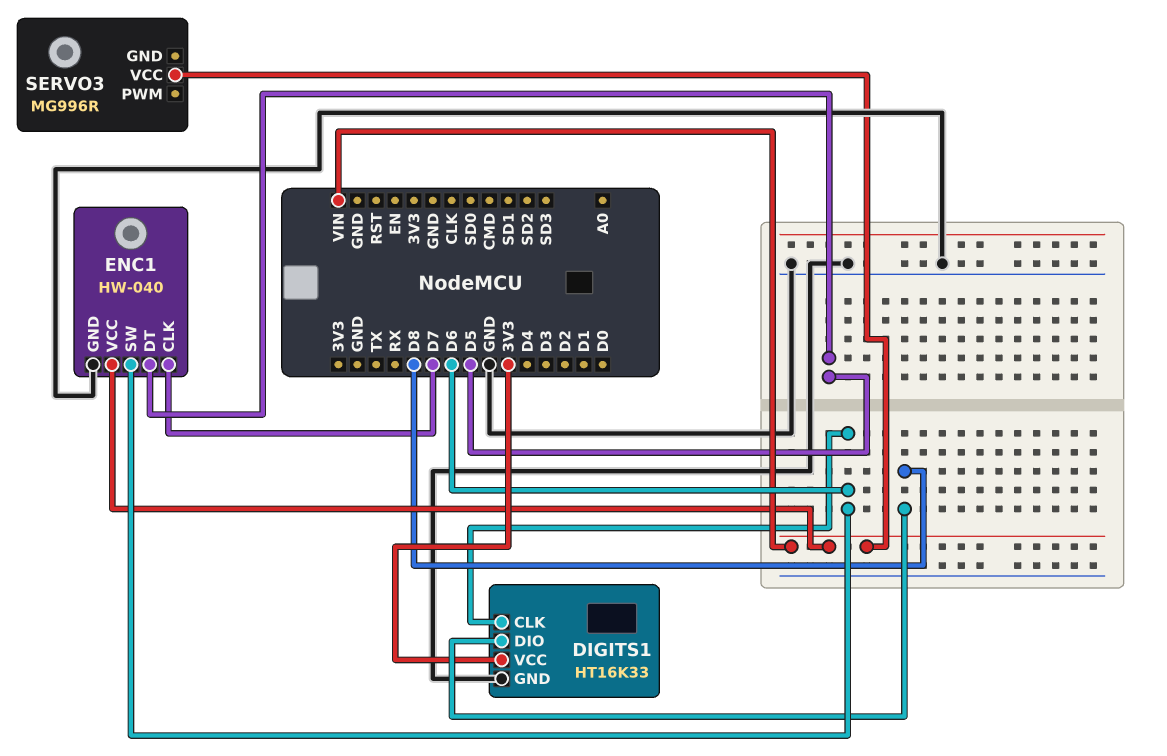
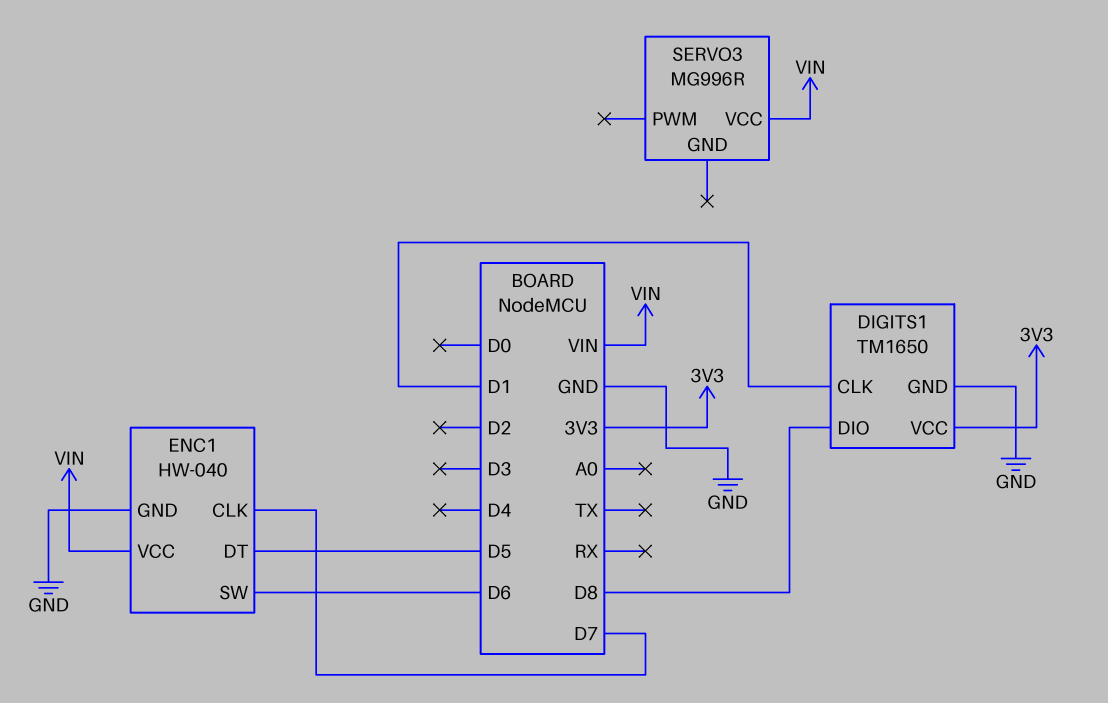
DIGITS1: HT16K33 -> TM1650
DIGITS1 pin CLK: D6 -> D1

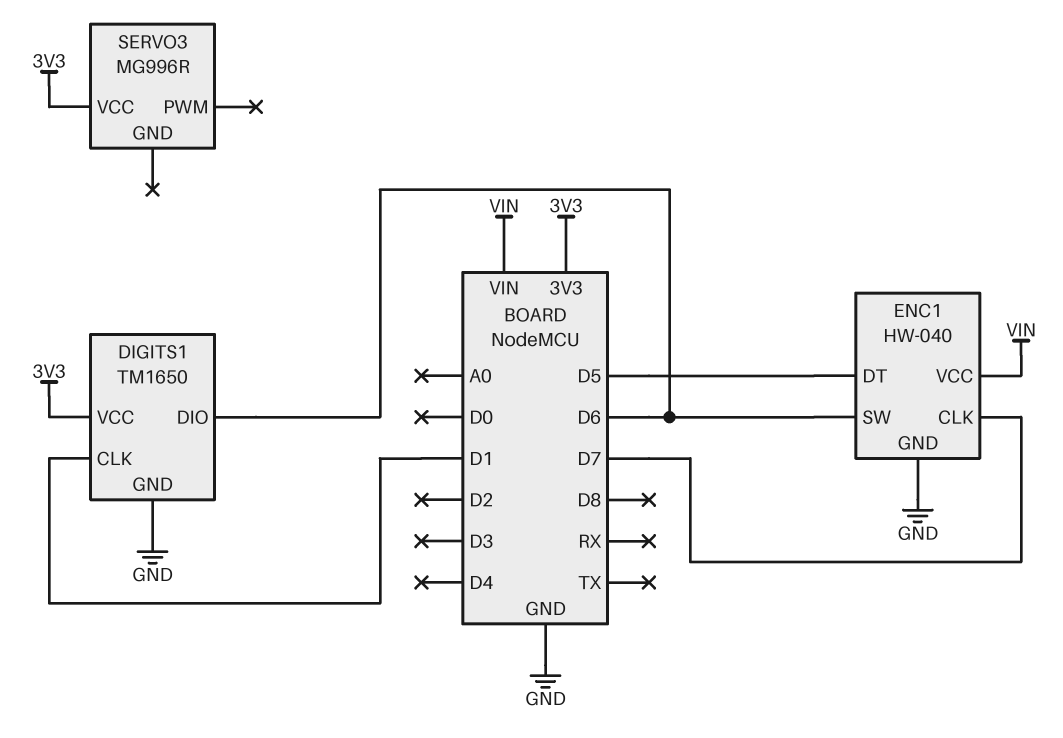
DIGITS1 pin DIO: D8 -> D6
SERVO3 pin VCC: VIN -> 3V3

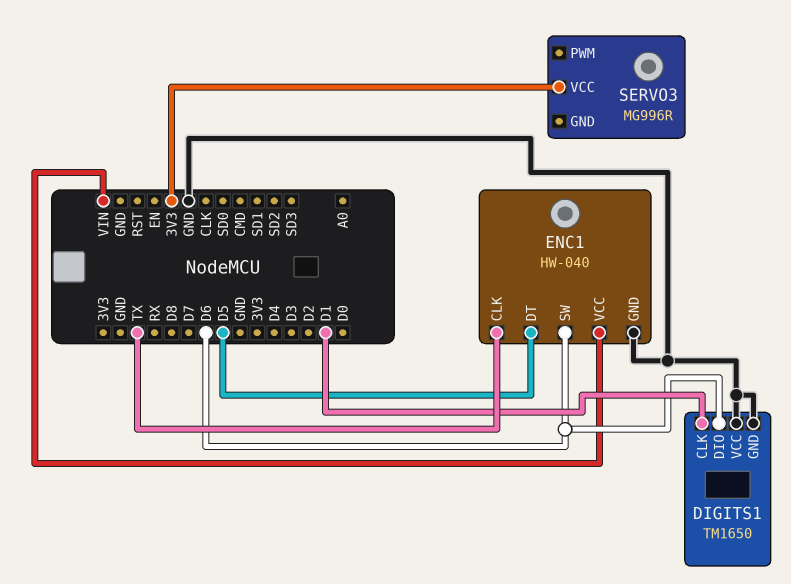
DIGITS1 pin VCC: 3V3 -> GND
ENC1 pin CLK: D7 -> TX

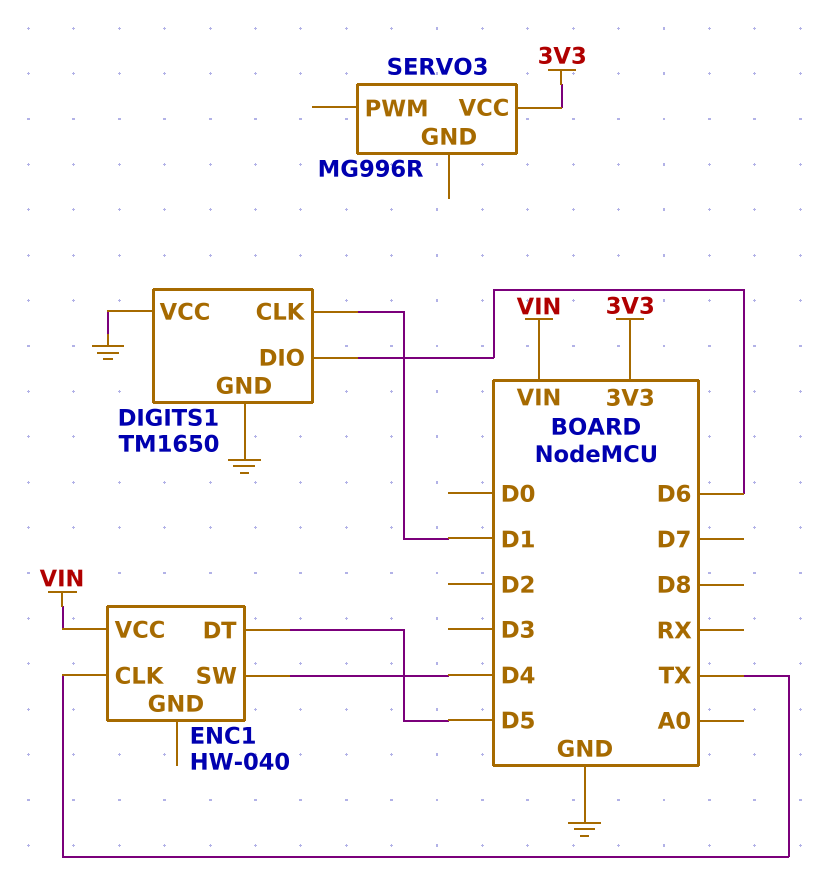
ENC1 pin GND: GND -> none
ENC1 pin SW: D6 -> D4

